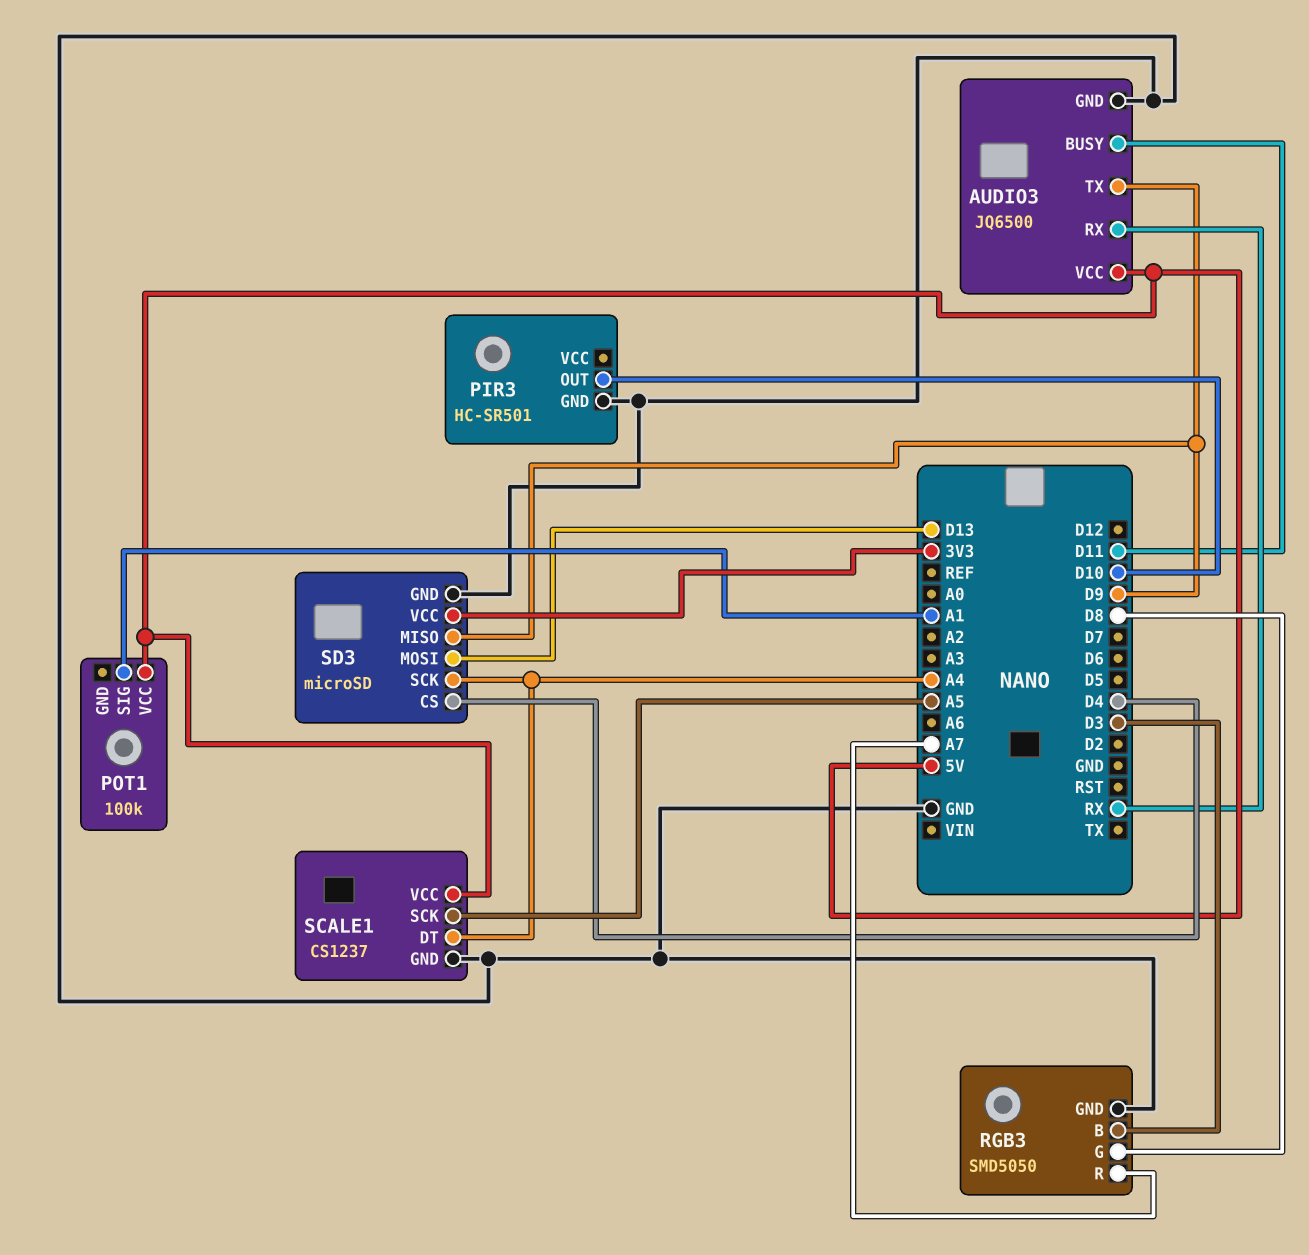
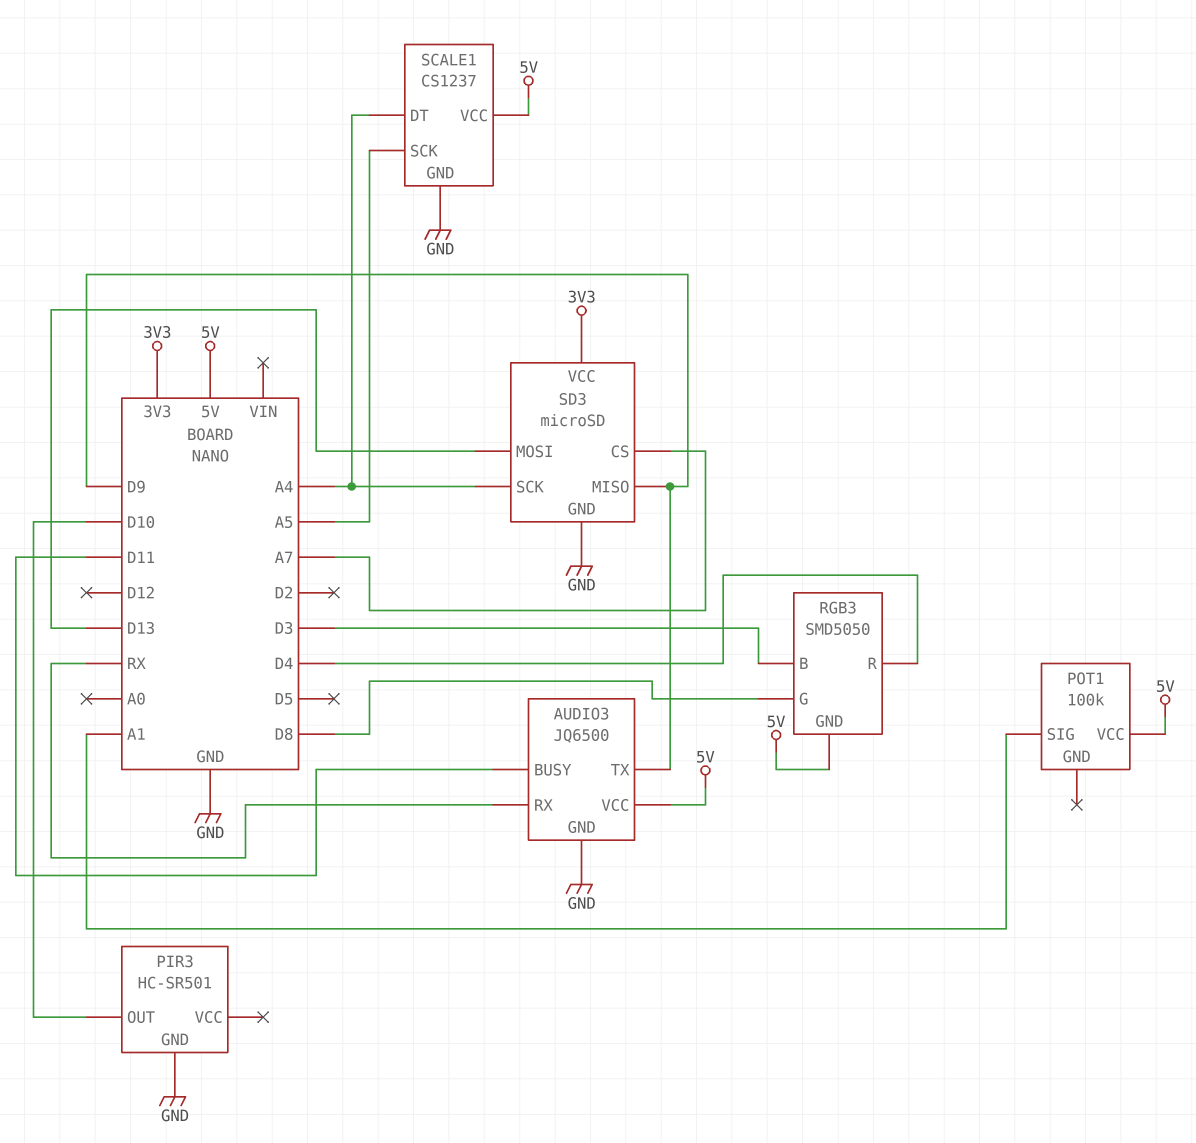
RGB3 pin GND: GND -> 5V
RGB3 pin R: A7 -> D4
SD3 pin CS: D4 -> A7

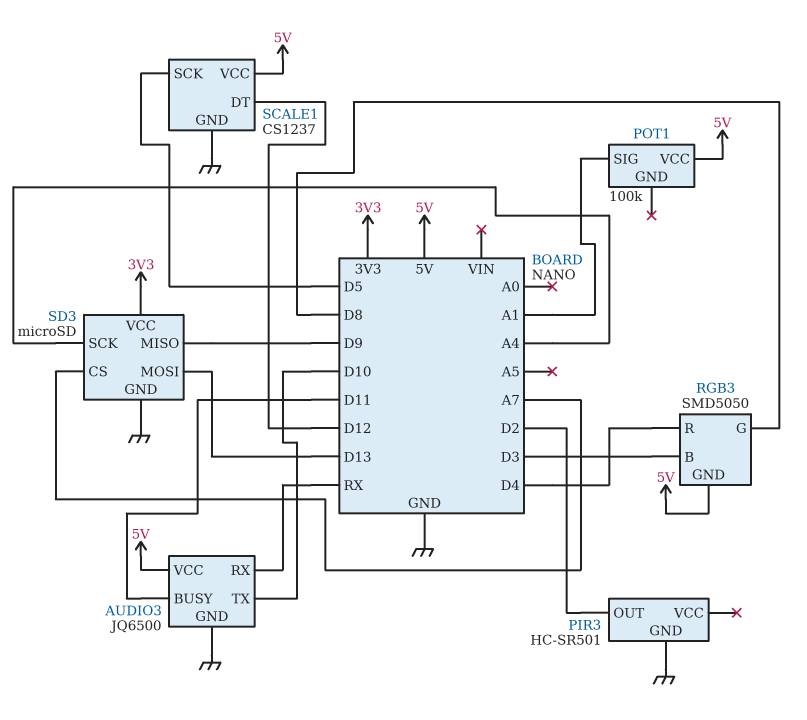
AUDIO3 pin TX: D9 -> D10
PIR3 pin OUT: D10 -> D2
SCALE1 pin DT: A4 -> D12
SCALE1 pin SCK: A5 -> D5

